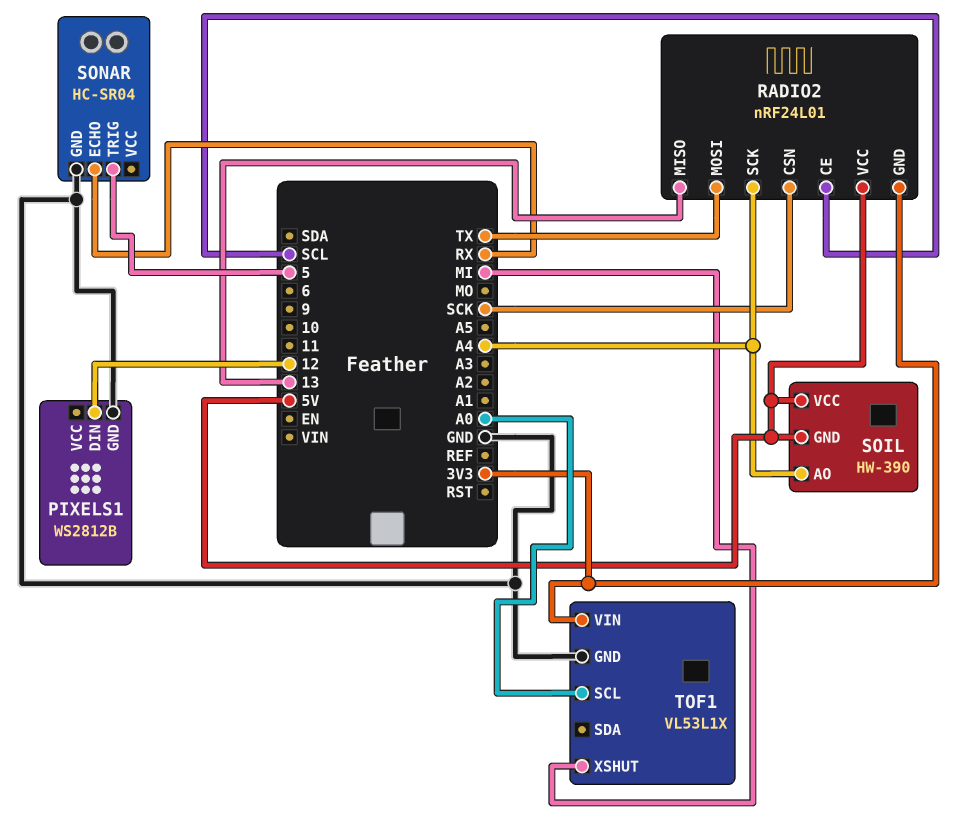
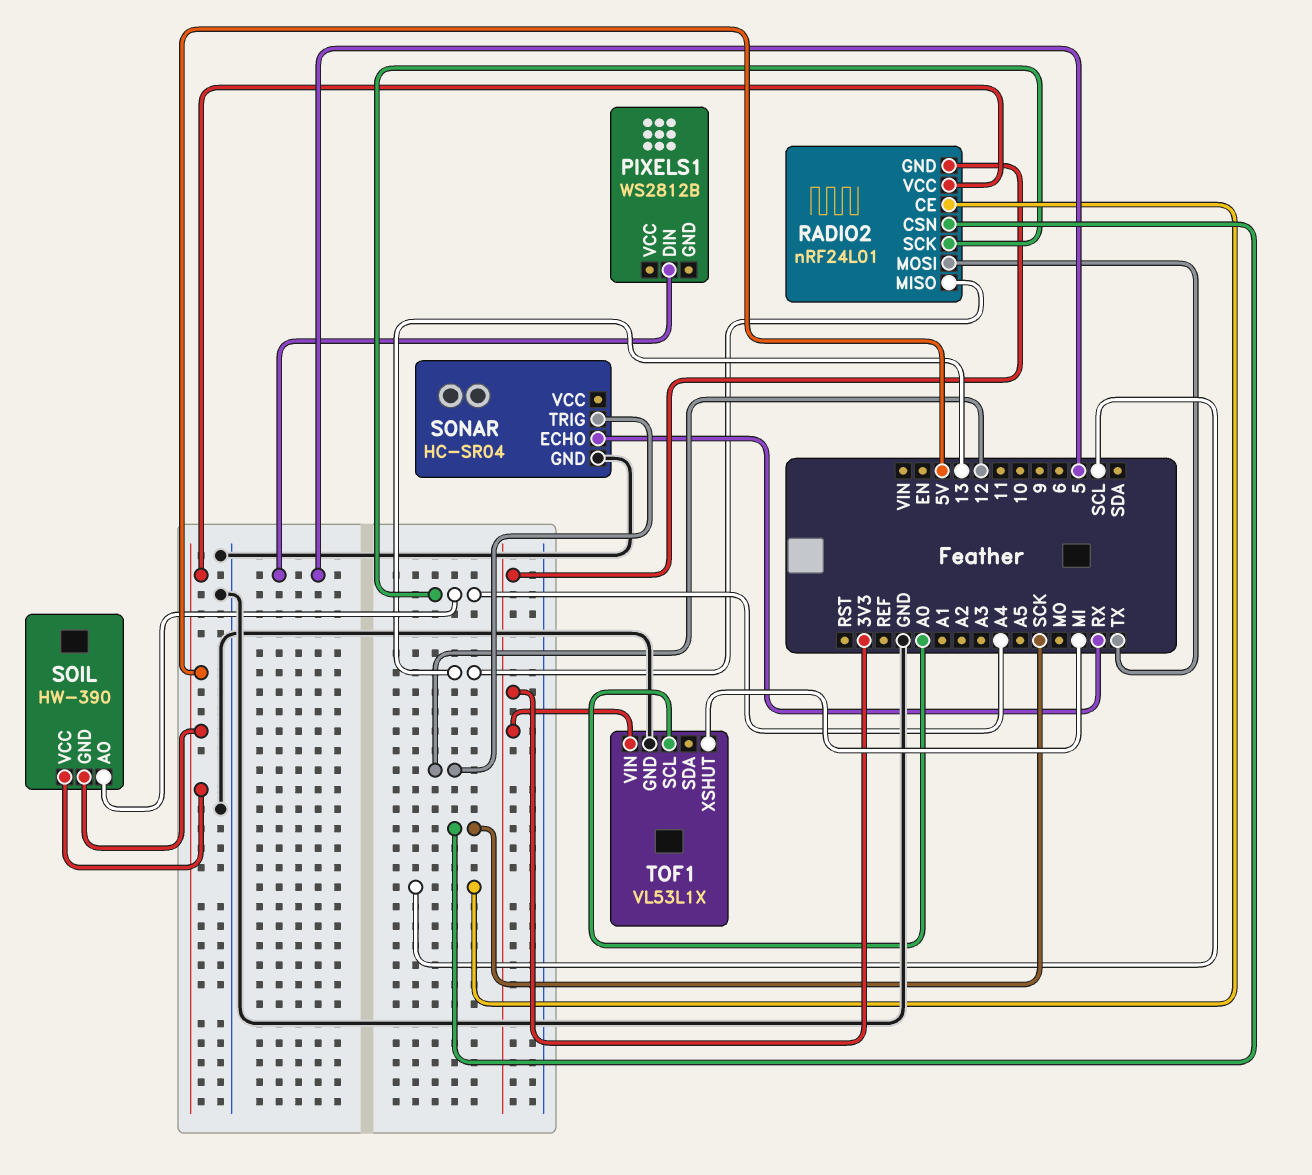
PIXELS1 pin DIN: 12 -> 5
PIXELS1 pin GND: GND -> none
SONAR pin TRIG: 5 -> 12

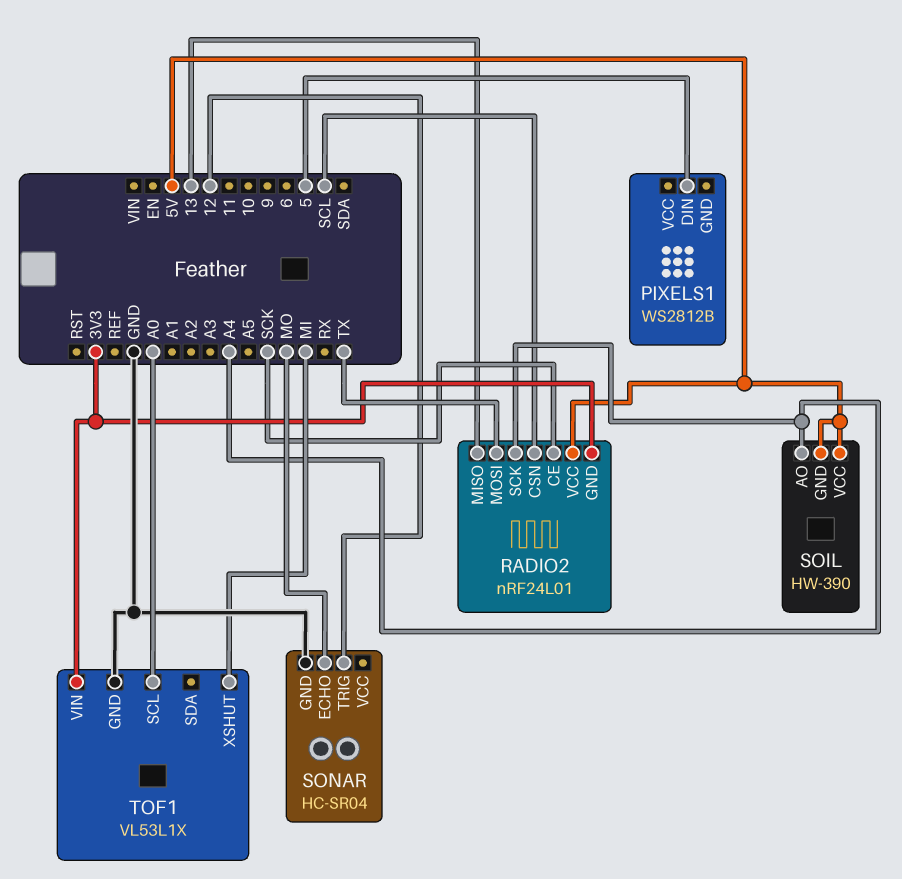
RADIO2 pin CE: SCL -> SCK
RADIO2 pin CSN: SCK -> SCL
SONAR pin ECHO: RX -> MO

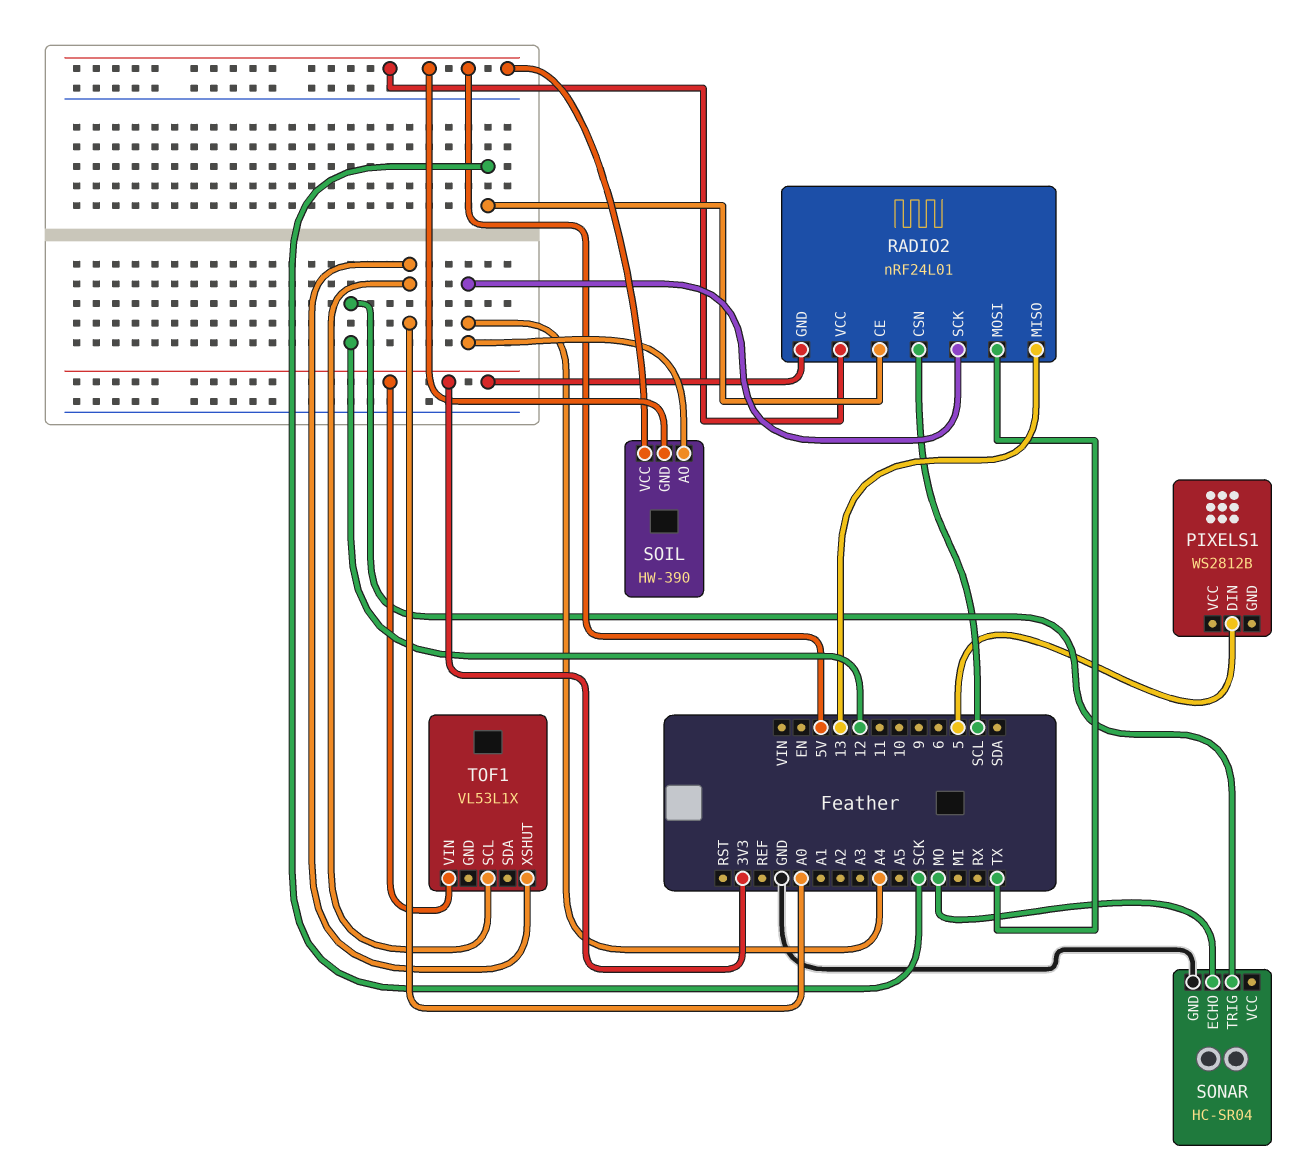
TOF1 pin GND: GND -> none
TOF1 pin XSHUT: MI -> A0

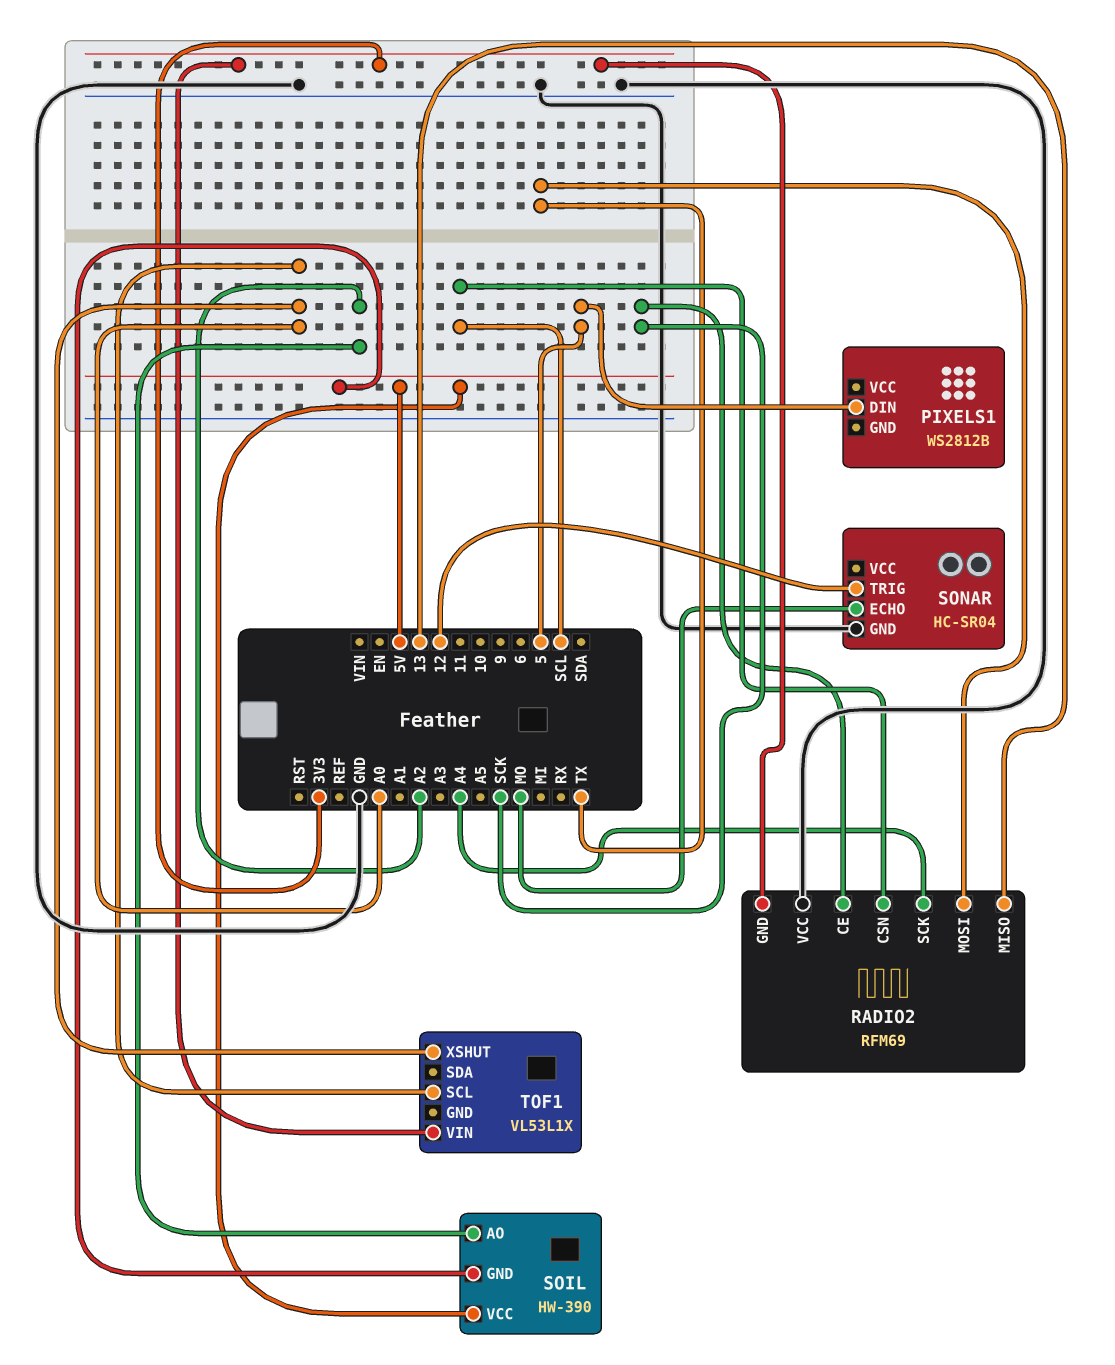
RADIO2: nRF24L01 -> RFM69
RADIO2 pin VCC: 5V -> GND
SOIL pin AO: A4 -> A2

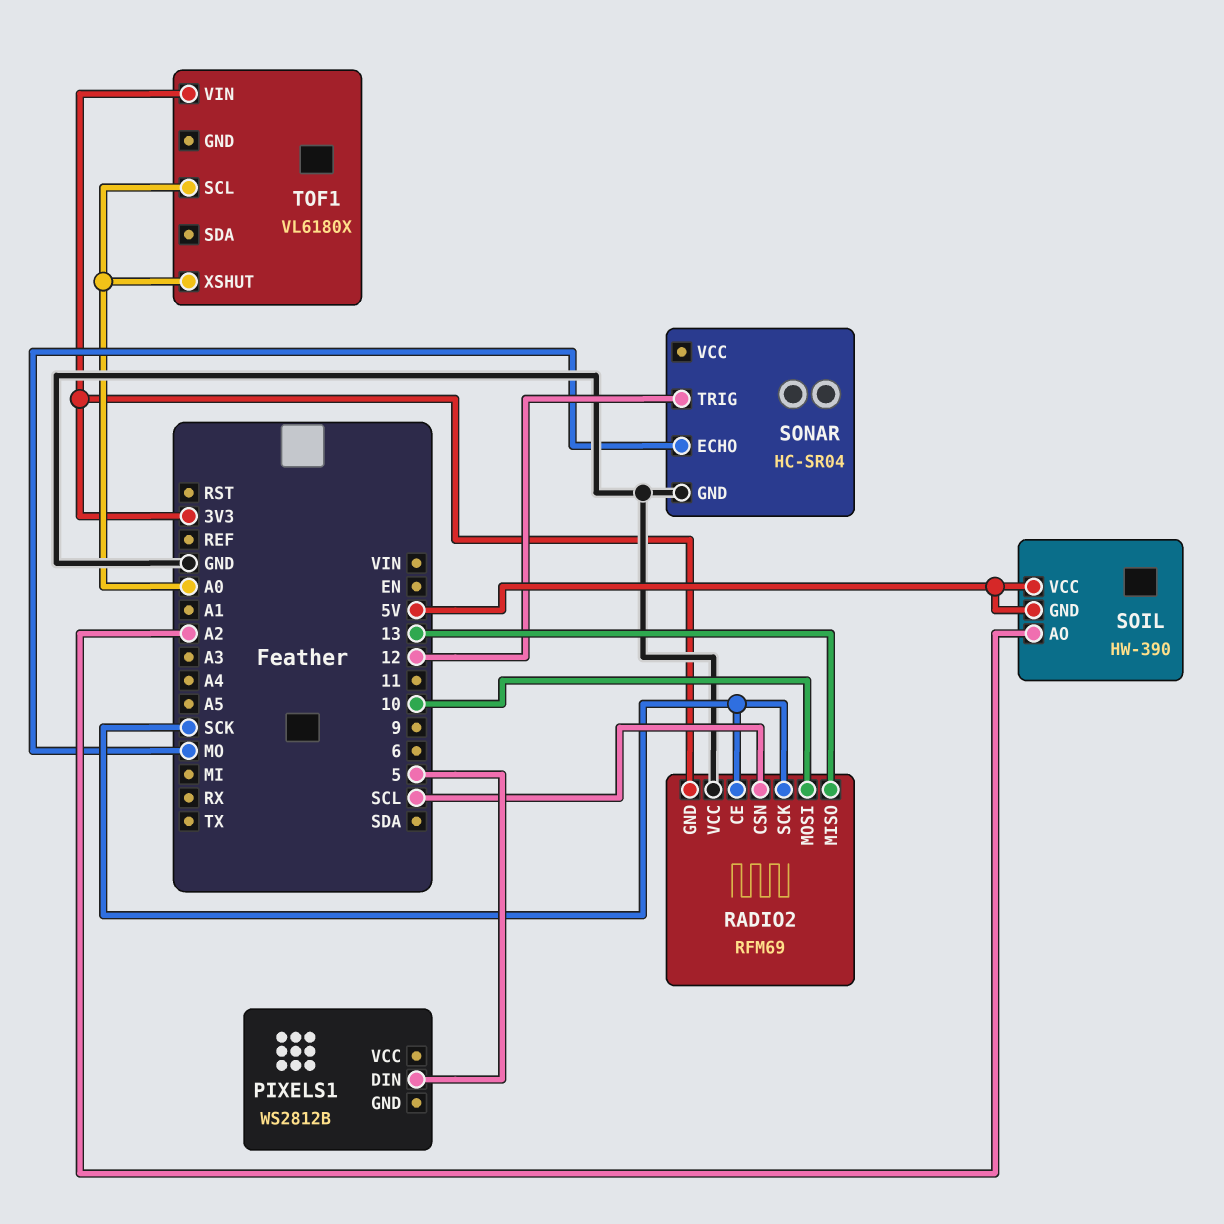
RADIO2 pin MOSI: TX -> 10
RADIO2 pin SCK: A4 -> SCK
TOF1: VL53L1X -> VL6180X

